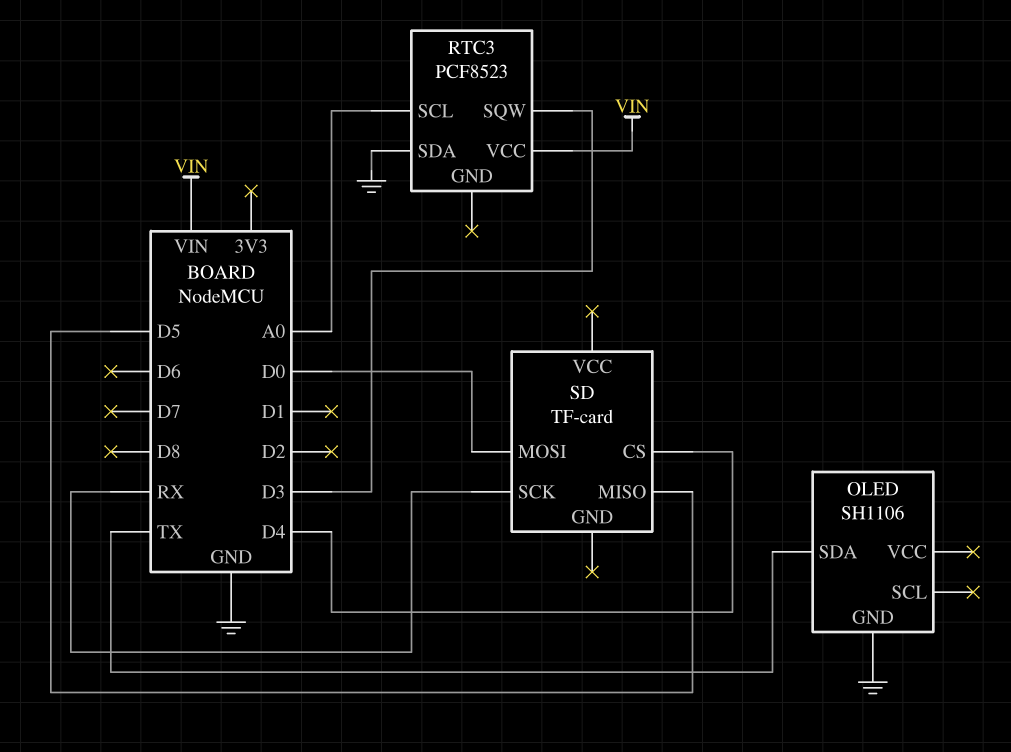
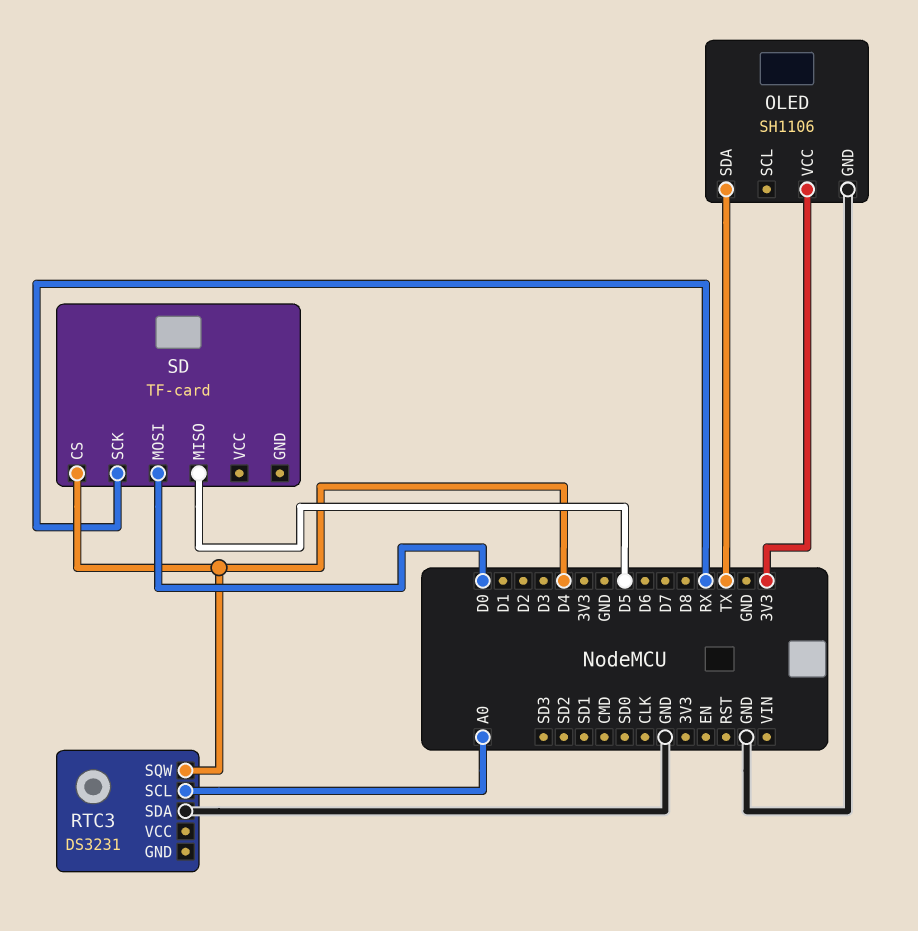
OLED pin VCC: none -> 3V3
RTC3: PCF8523 -> DS3231
RTC3 pin SQW: D3 -> D4
RTC3 pin VCC: VIN -> none

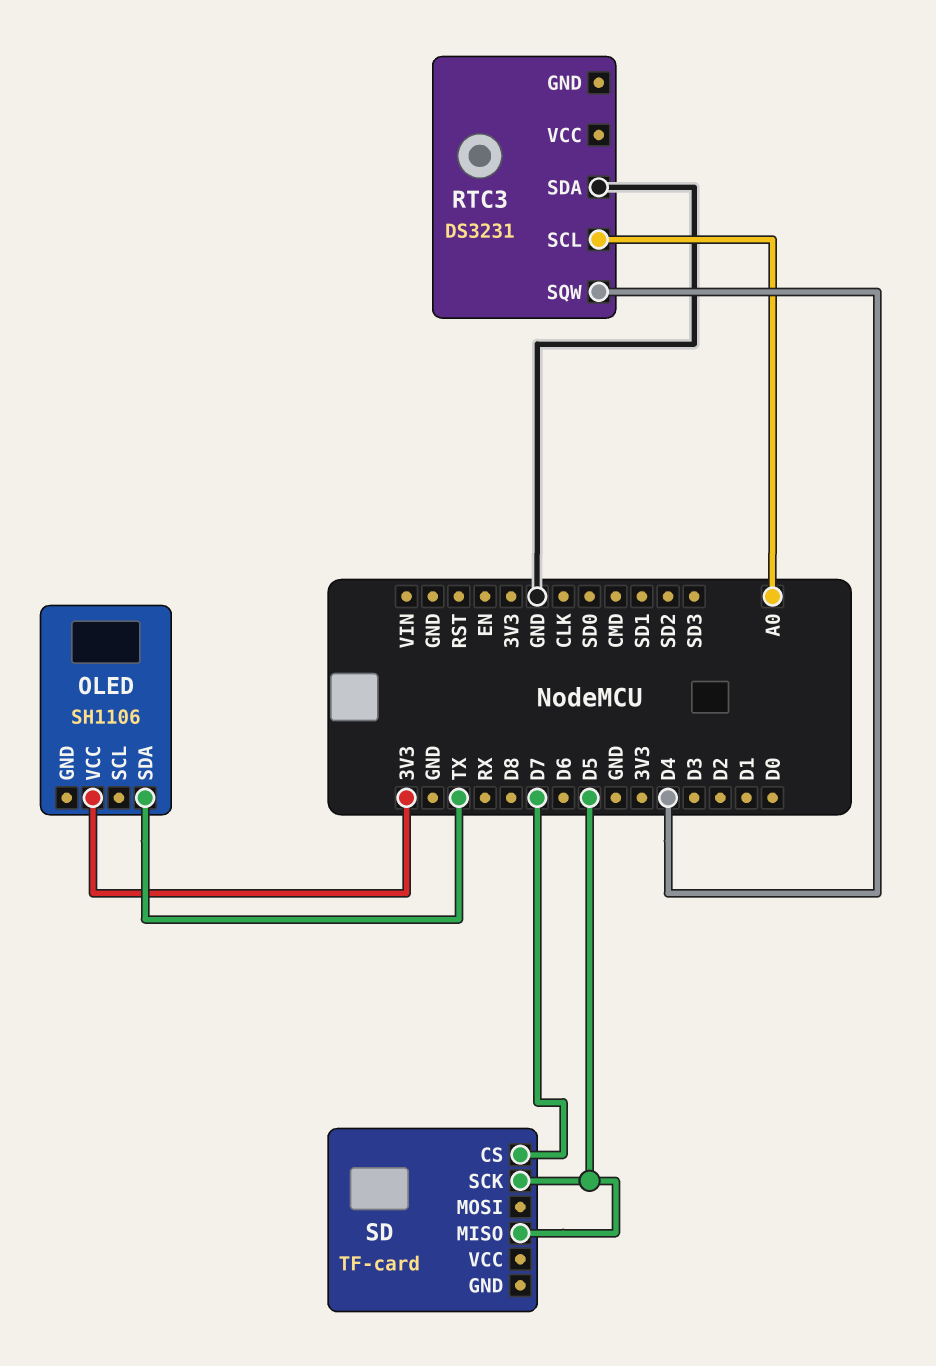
OLED pin GND: GND -> none
SD pin CS: D4 -> D7
SD pin MOSI: D0 -> none
SD pin SCK: RX -> D5

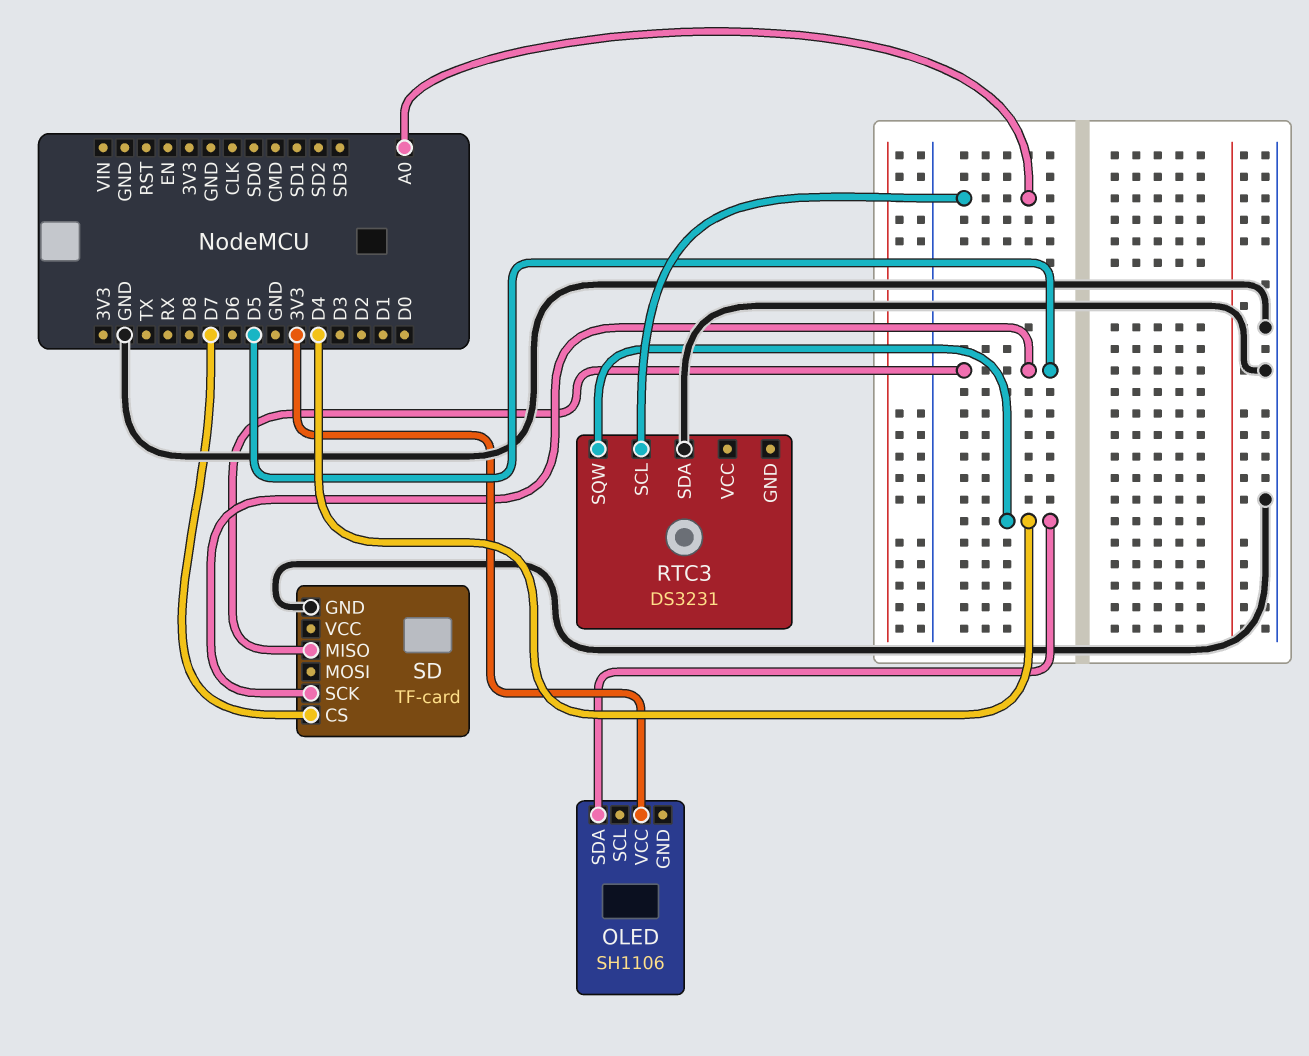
OLED pin SDA: TX -> D4
SD pin GND: none -> GND

